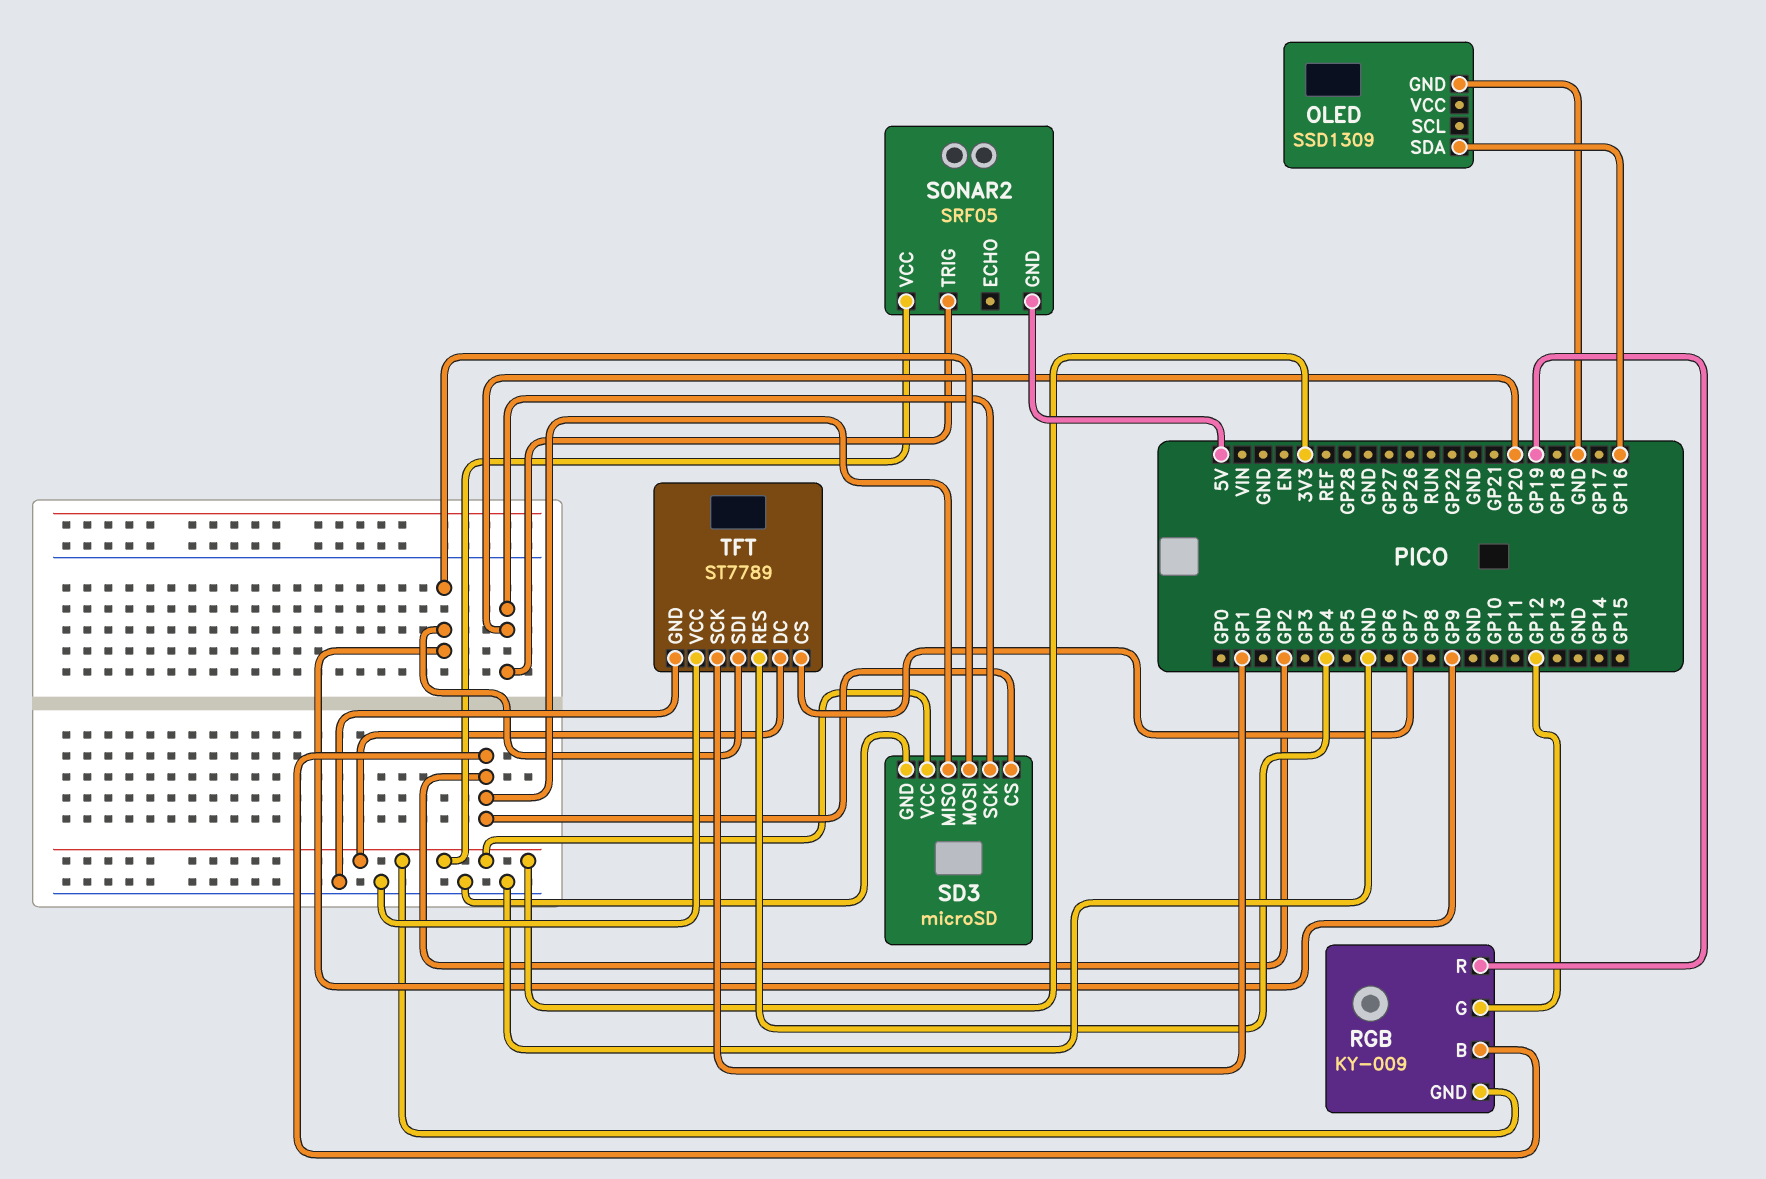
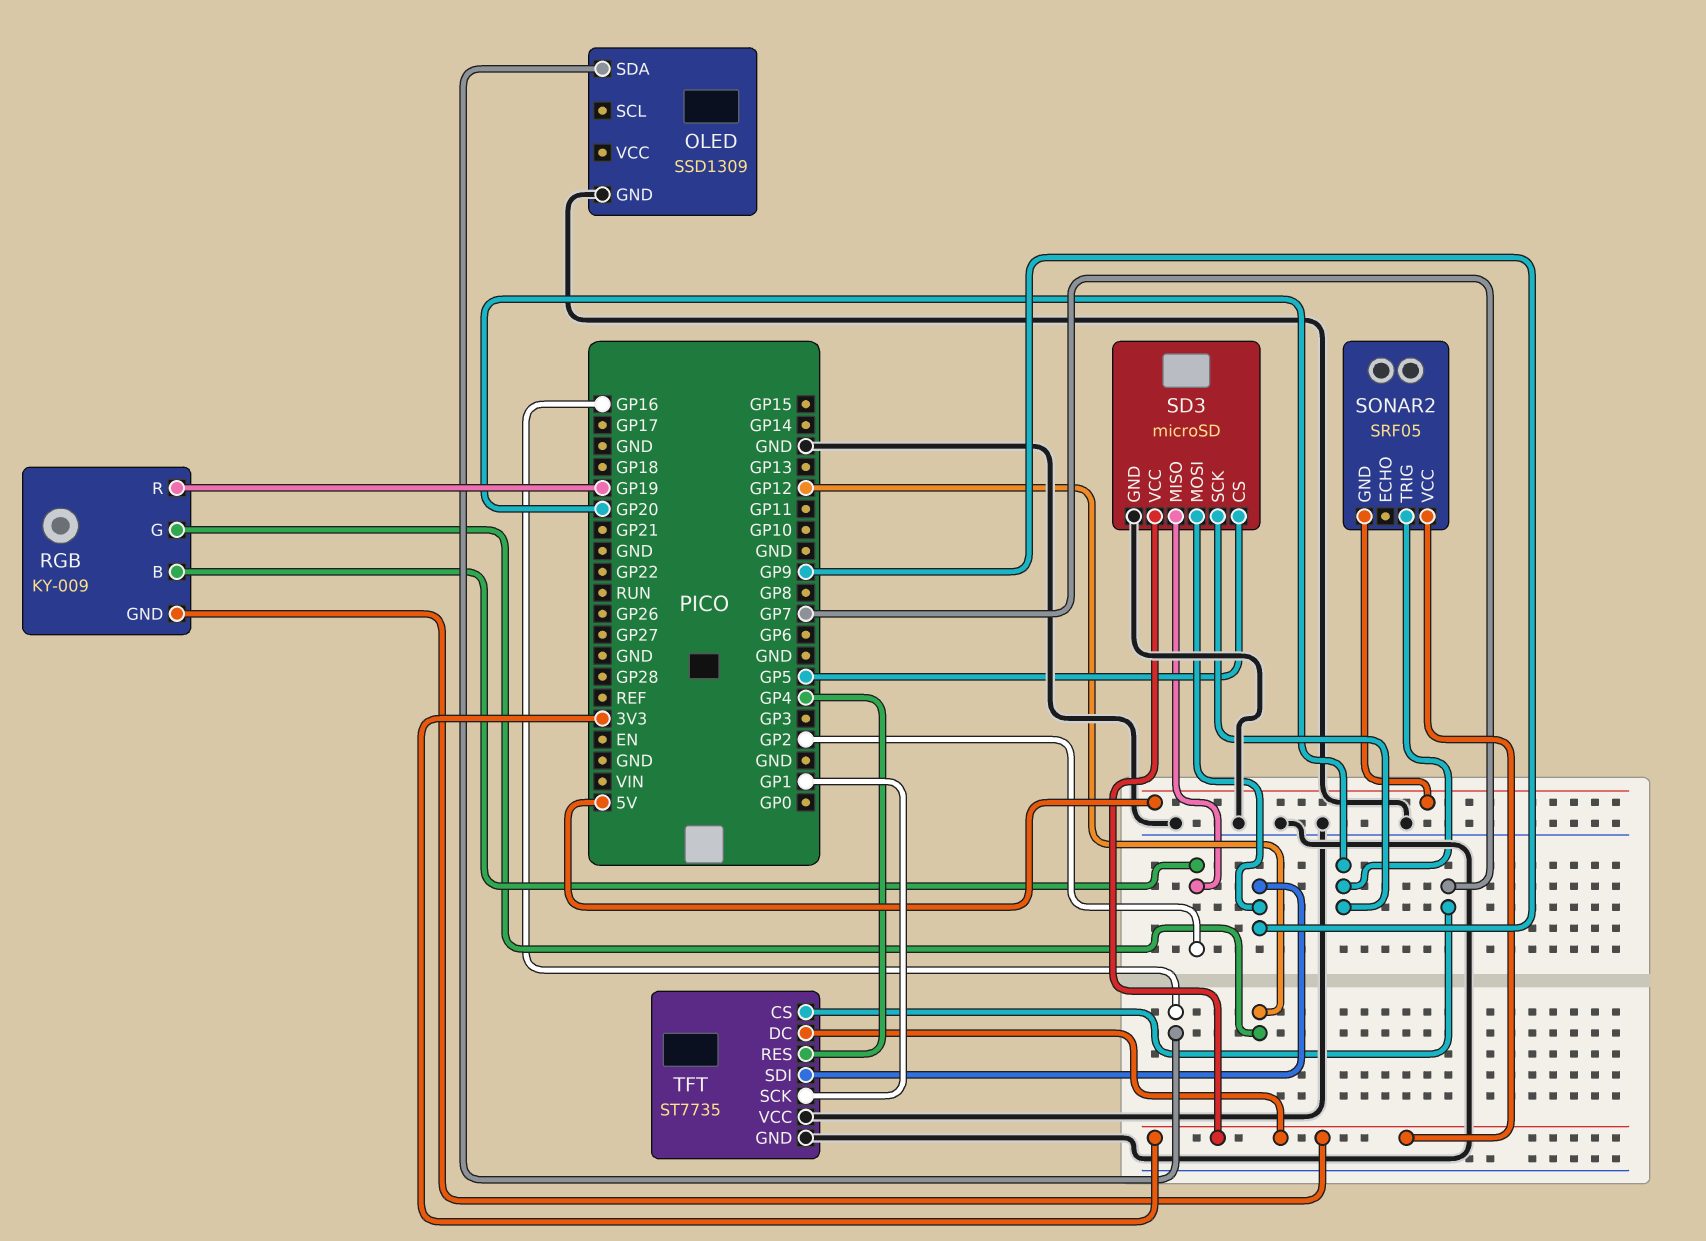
SD3 pin CS: GP2 -> GP5
TFT: ST7789 -> ST7735

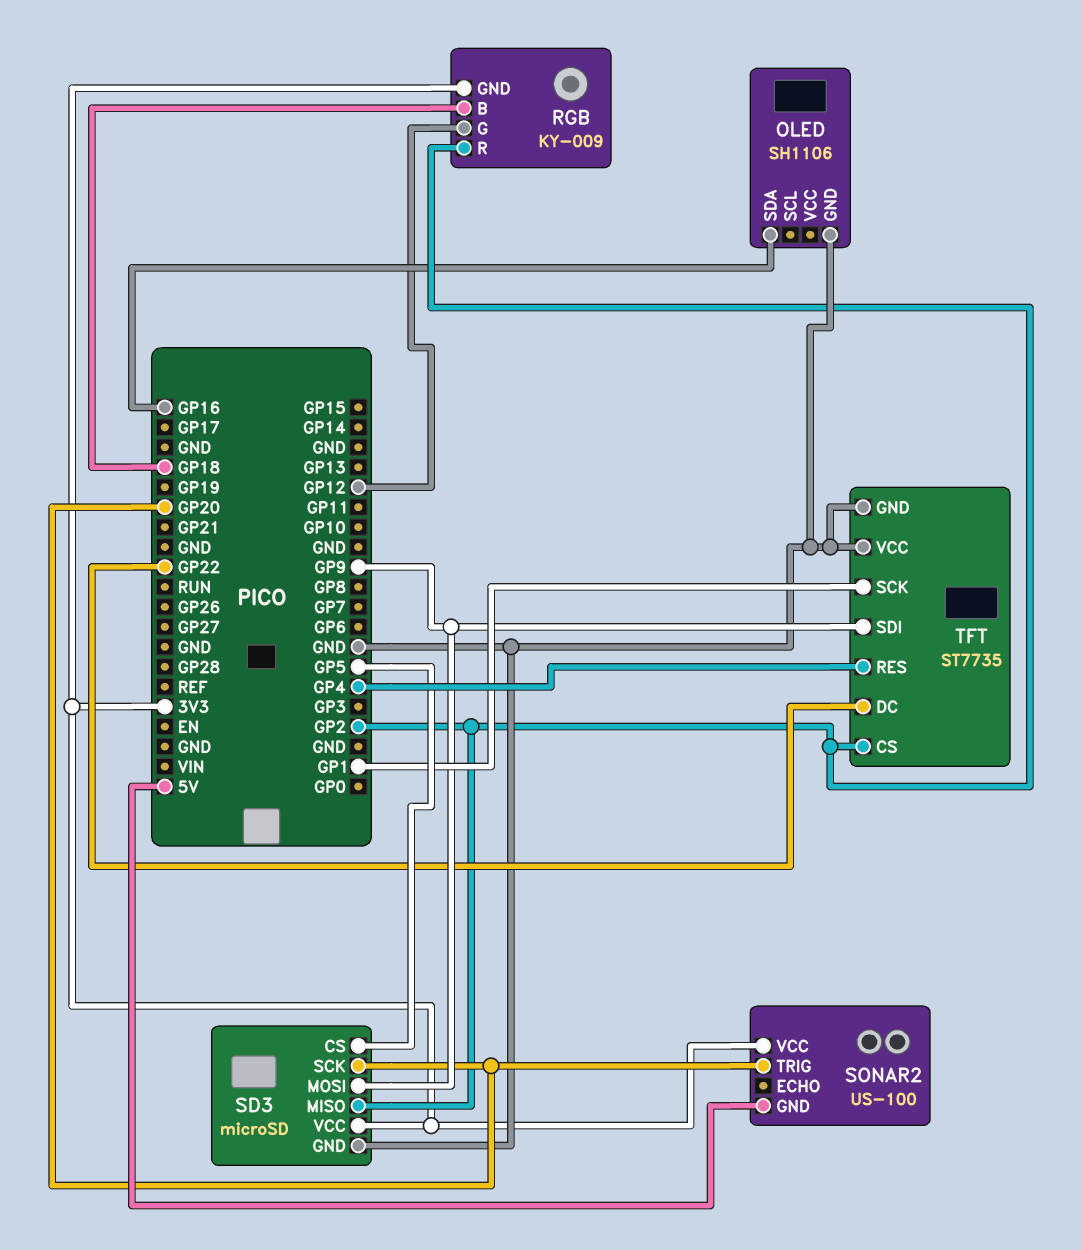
OLED: SSD1309 -> SH1106
RGB pin B: GP2 -> GP18
RGB pin R: GP19 -> GP2
SONAR2: SRF05 -> US-100
TFT pin CS: GP7 -> GP2
TFT pin DC: 3V3 -> GP22

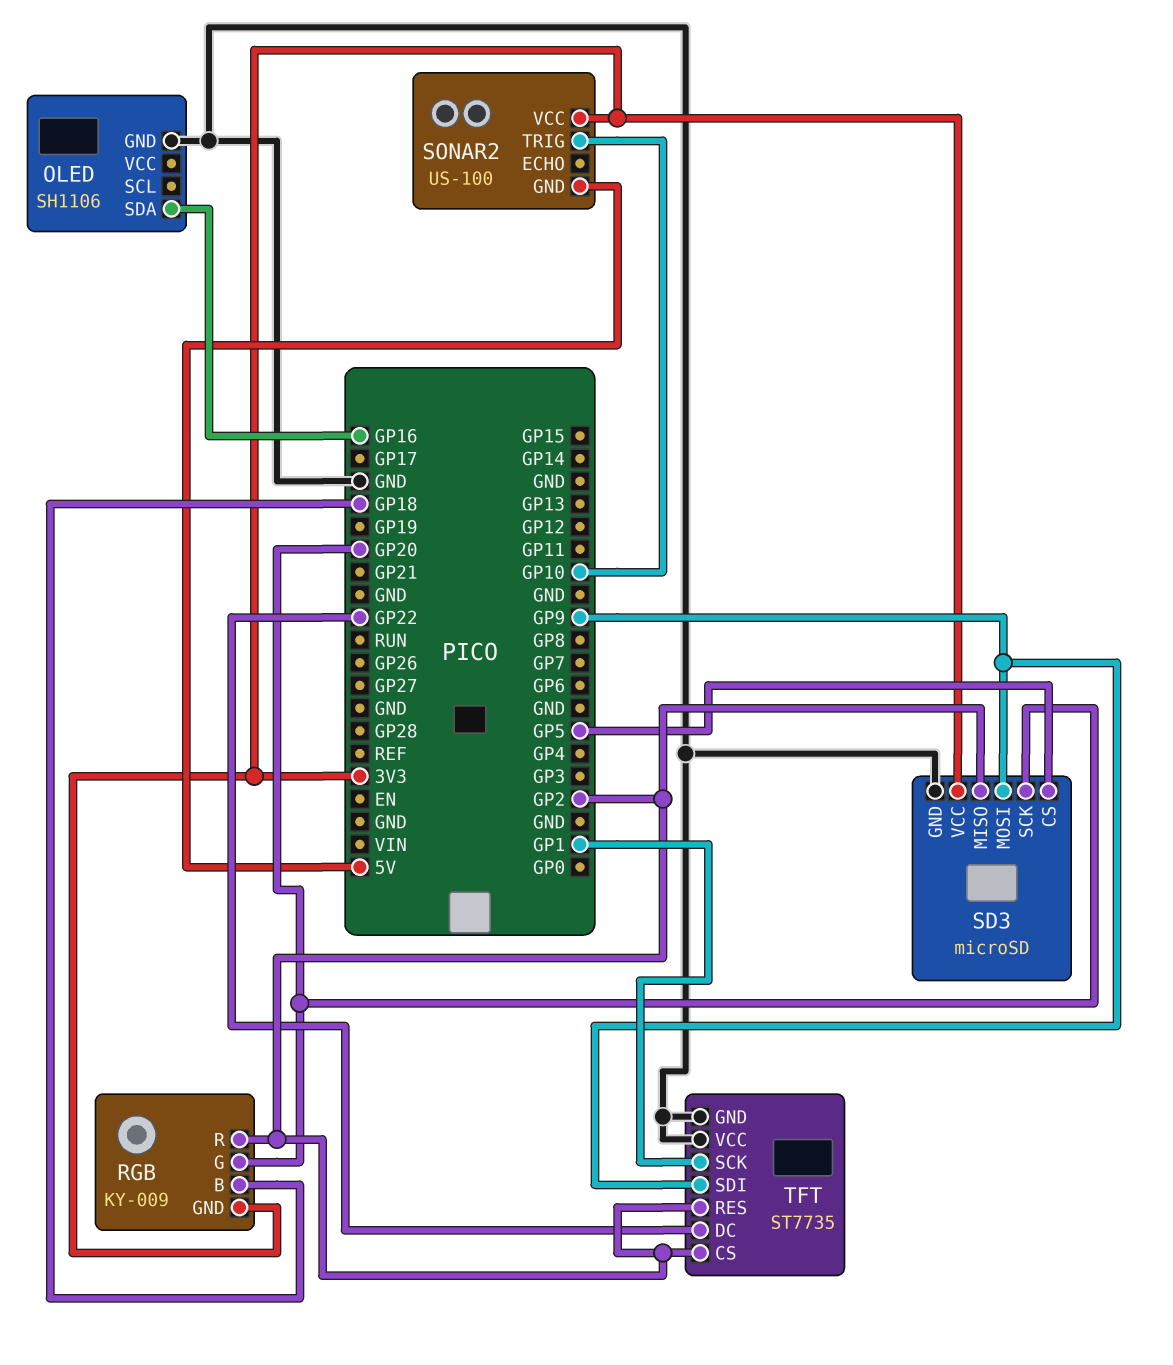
RGB pin G: GP12 -> GP20
SONAR2 pin TRIG: GP20 -> GP10
TFT pin RES: GP4 -> GP2

